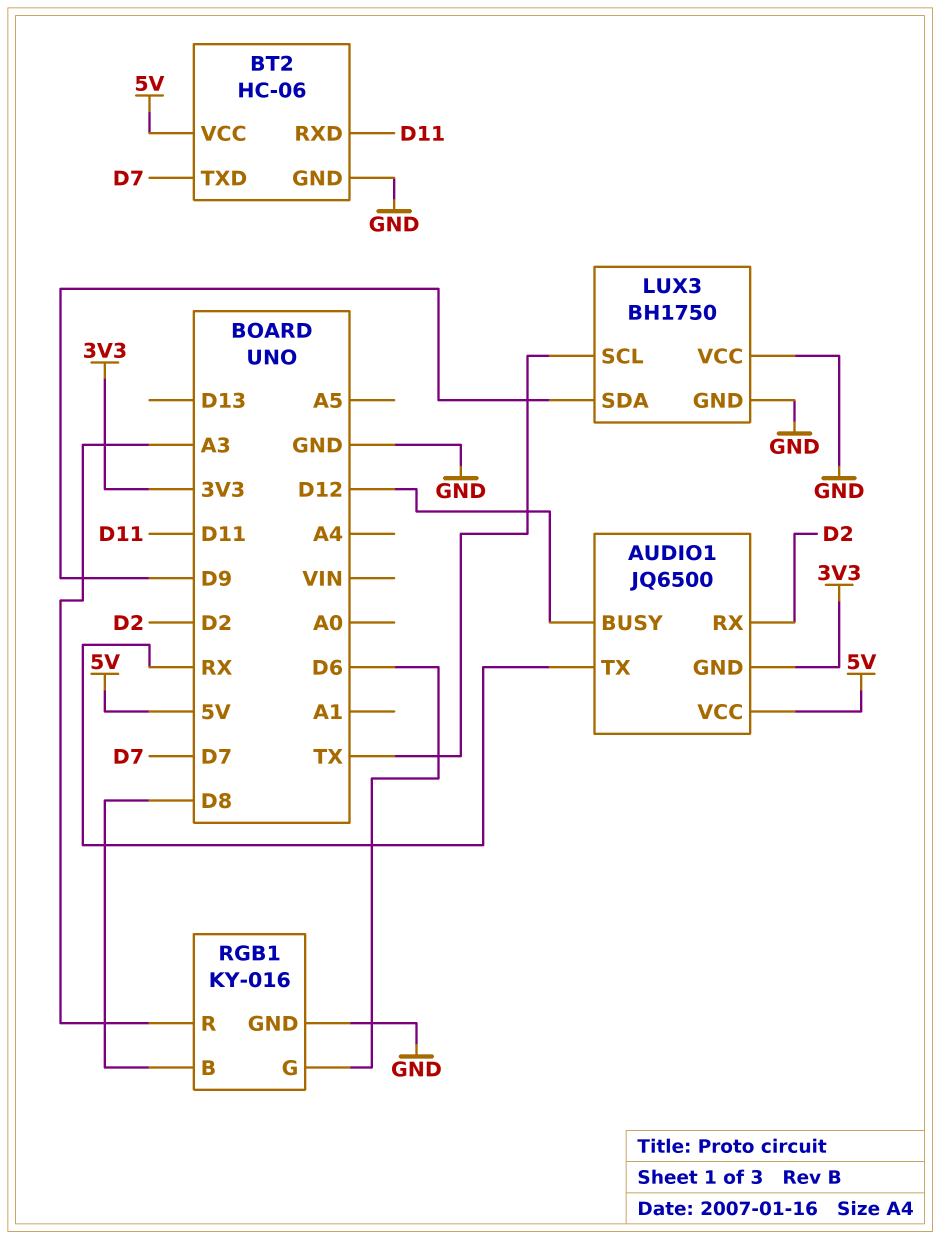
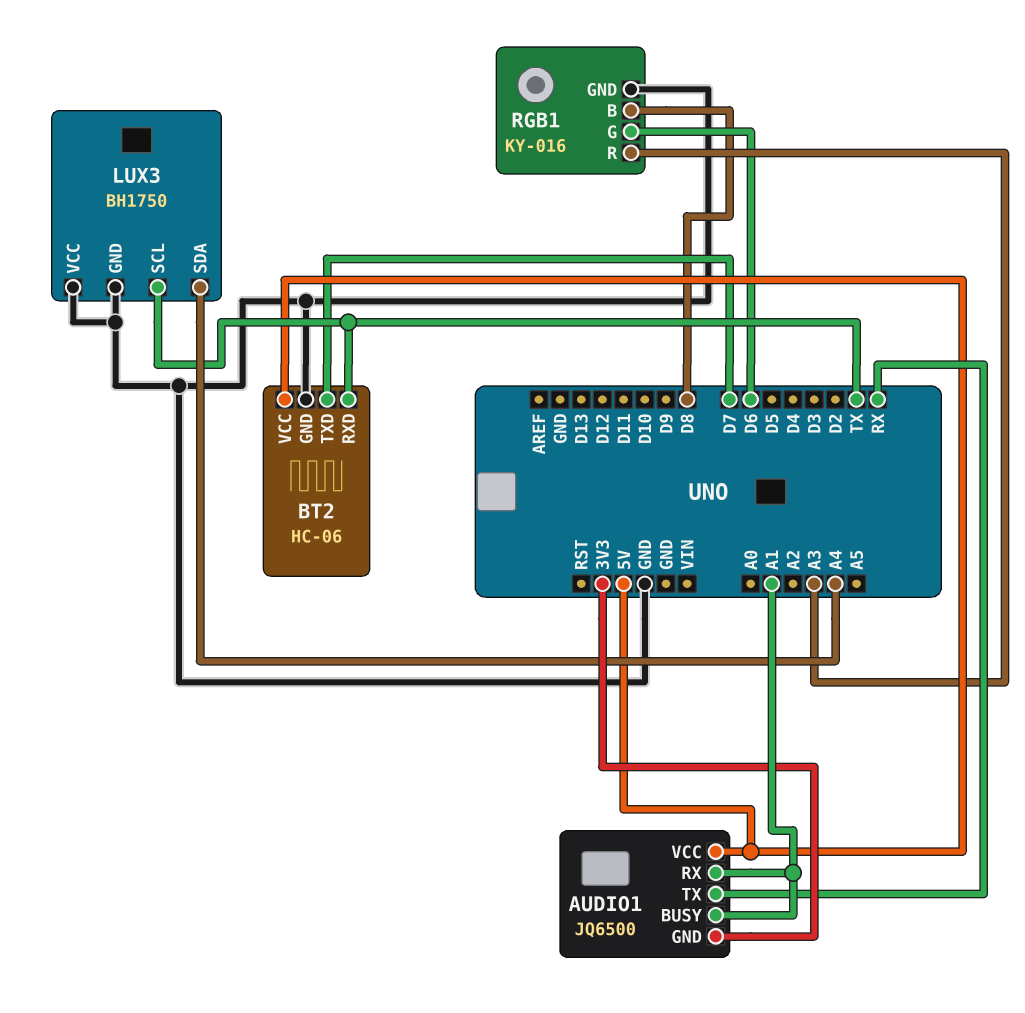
AUDIO1 pin BUSY: D12 -> A1
AUDIO1 pin RX: D2 -> A1
BT2 pin RXD: D11 -> TX
LUX3 pin SDA: D9 -> A4

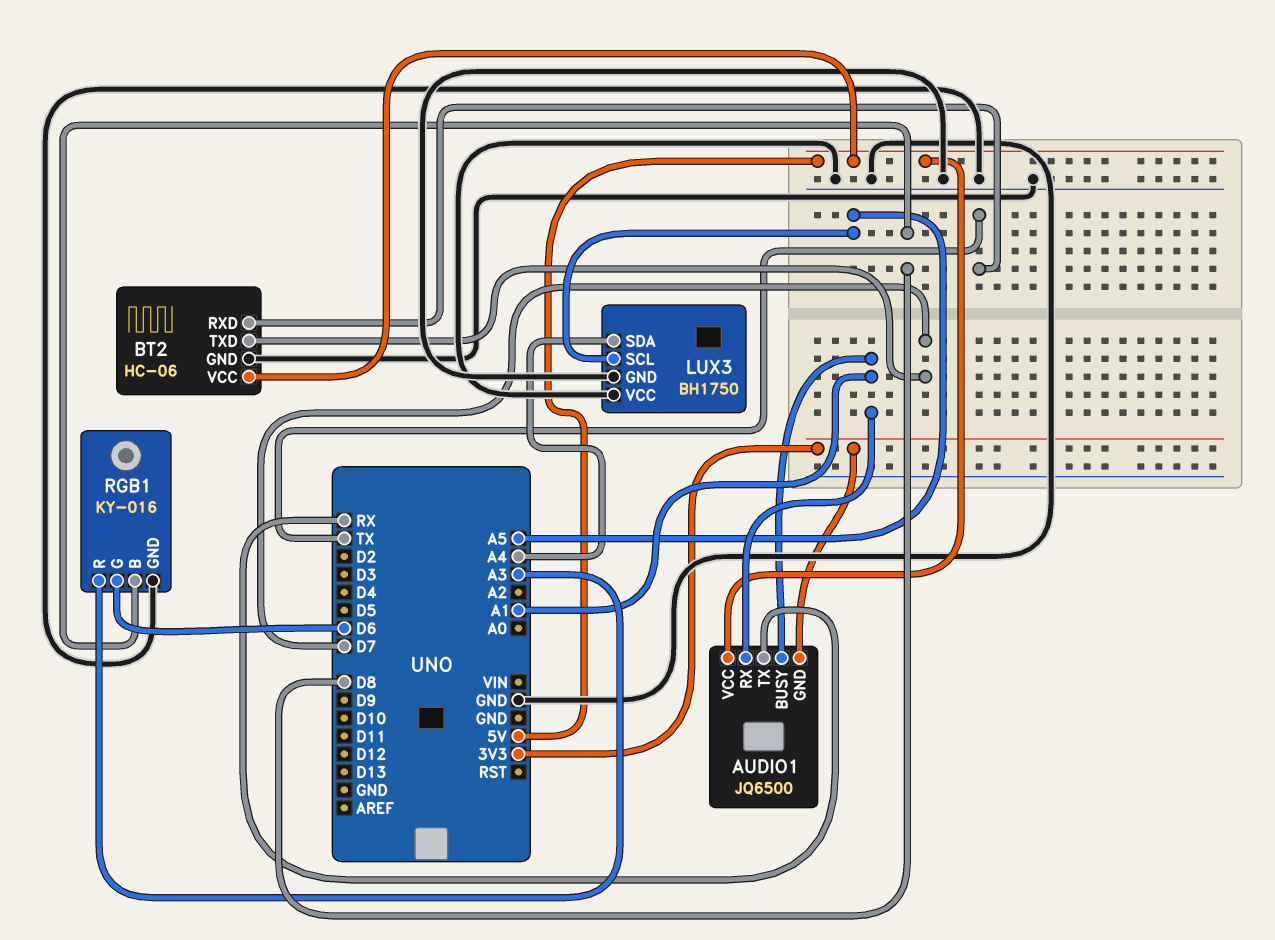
LUX3 pin SCL: TX -> A5

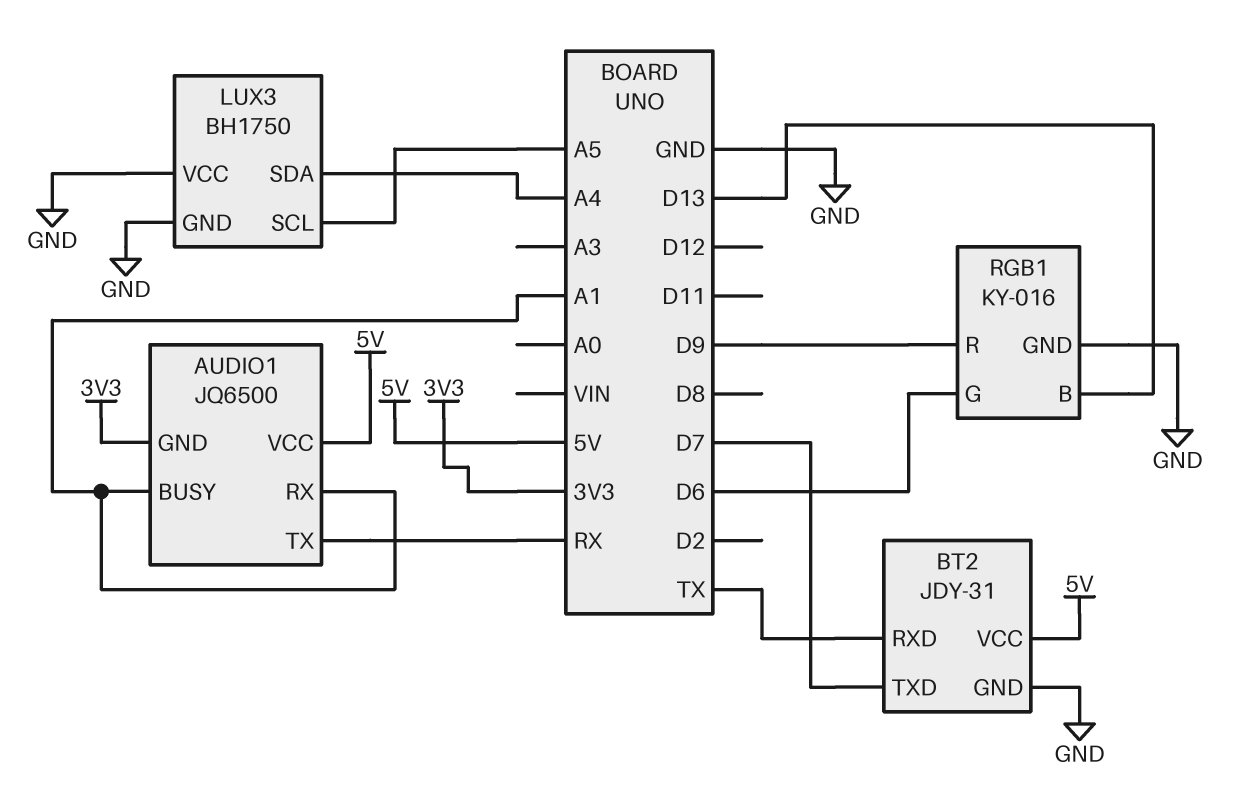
BT2: HC-06 -> JDY-31
RGB1 pin B: D8 -> D13
RGB1 pin R: A3 -> D9

